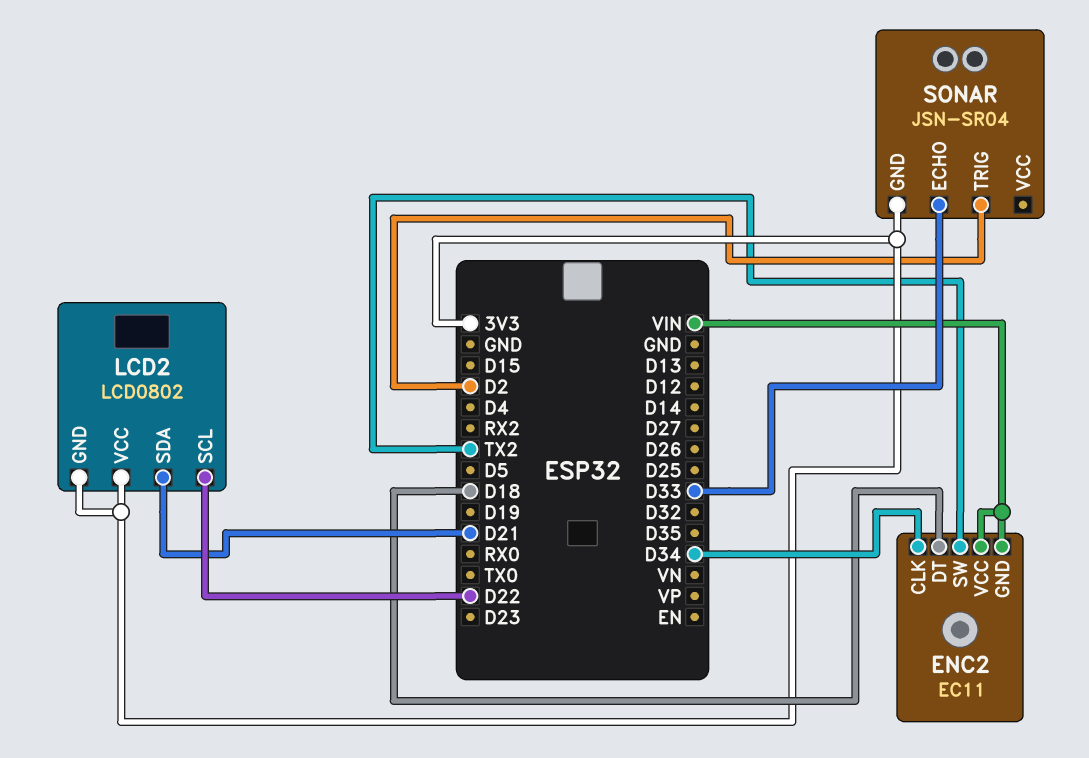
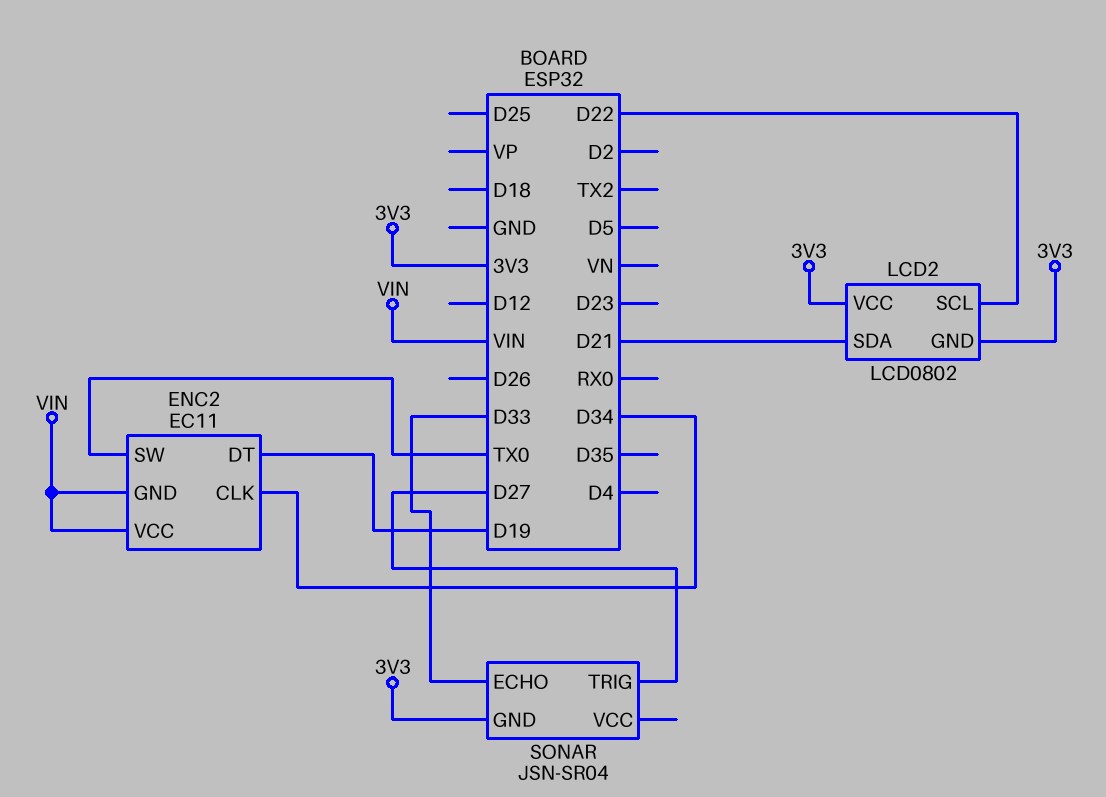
ENC2 pin DT: D18 -> D19
ENC2 pin SW: TX2 -> TX0
SONAR pin TRIG: D2 -> D27

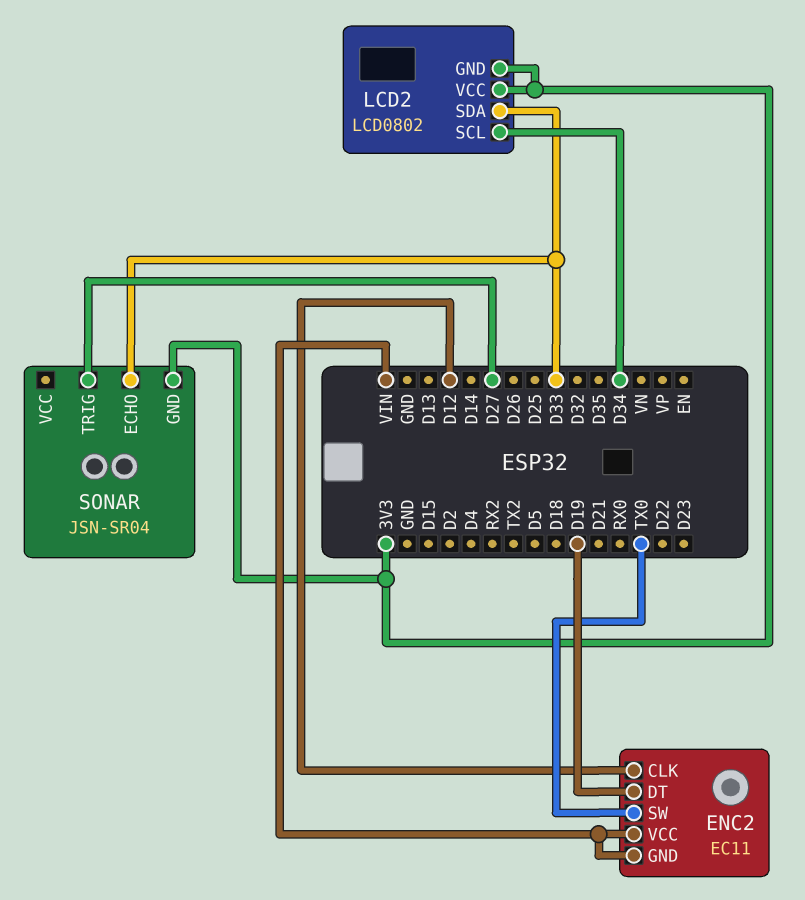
ENC2 pin CLK: D34 -> D12
LCD2 pin SCL: D22 -> D34
LCD2 pin SDA: D21 -> D33

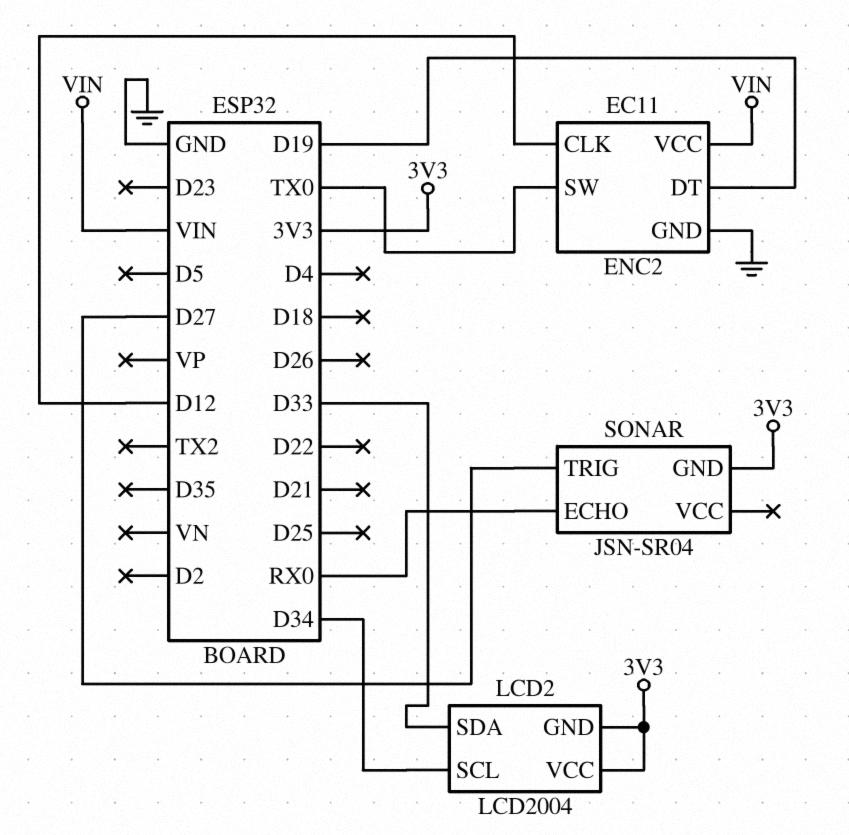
ENC2 pin GND: VIN -> GND
LCD2: LCD0802 -> LCD2004
SONAR pin ECHO: D33 -> RX0

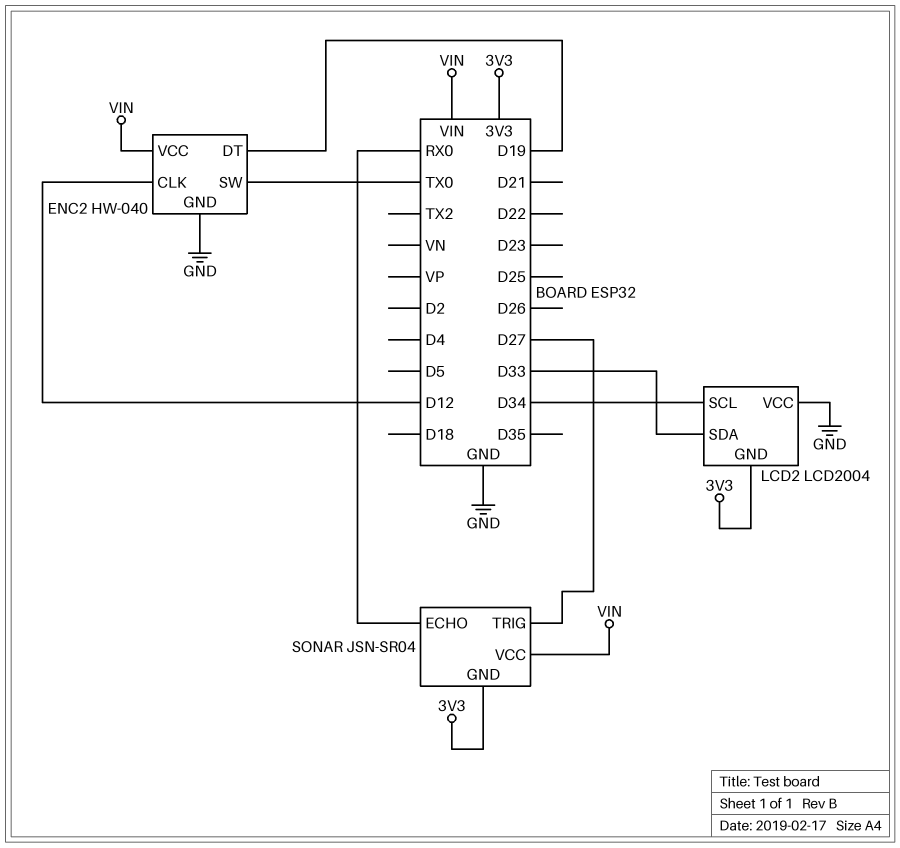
ENC2: EC11 -> HW-040
LCD2 pin VCC: 3V3 -> GND
SONAR pin VCC: none -> VIN

